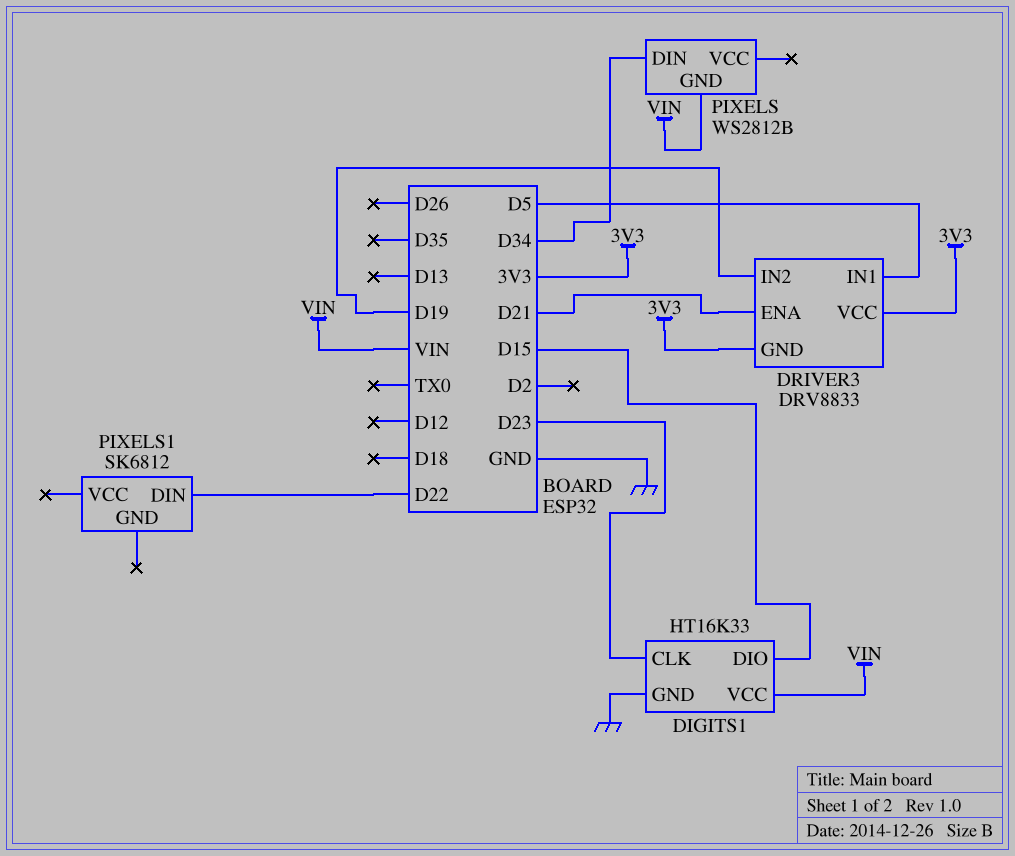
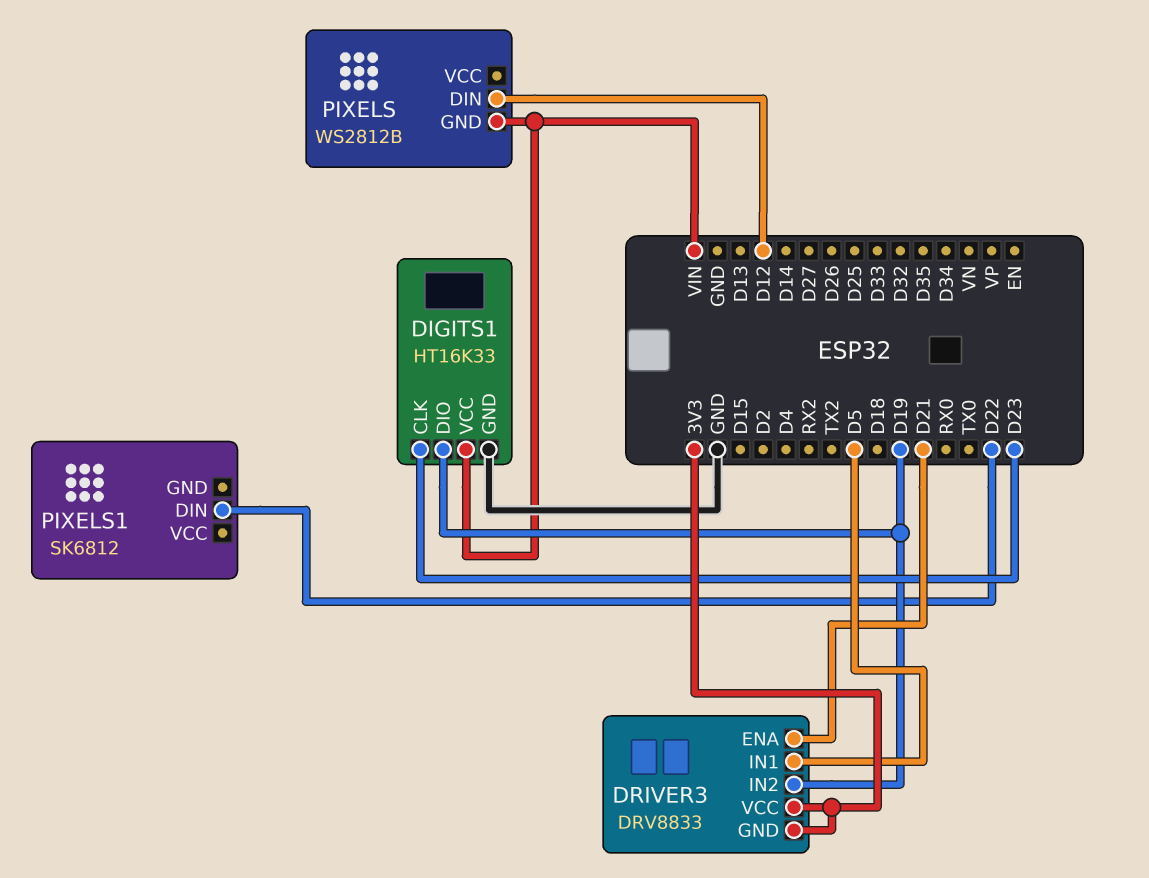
DIGITS1 pin DIO: D15 -> D19
PIXELS pin DIN: D34 -> D12

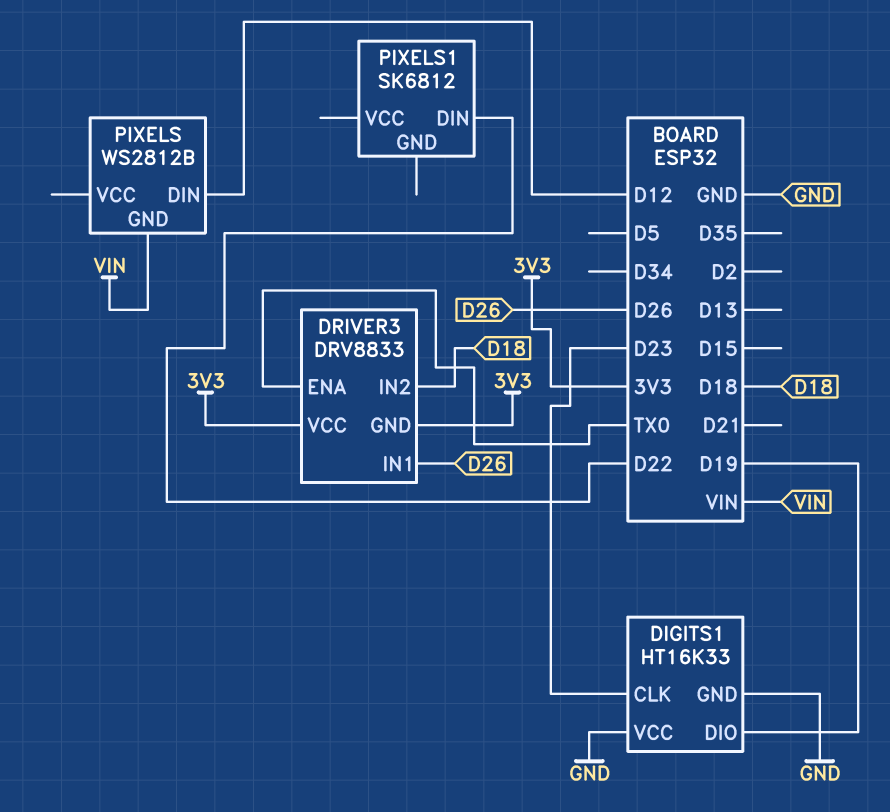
DIGITS1 pin VCC: VIN -> GND
DRIVER3 pin ENA: D21 -> TX0
DRIVER3 pin IN1: D5 -> D26
DRIVER3 pin IN2: D19 -> D18

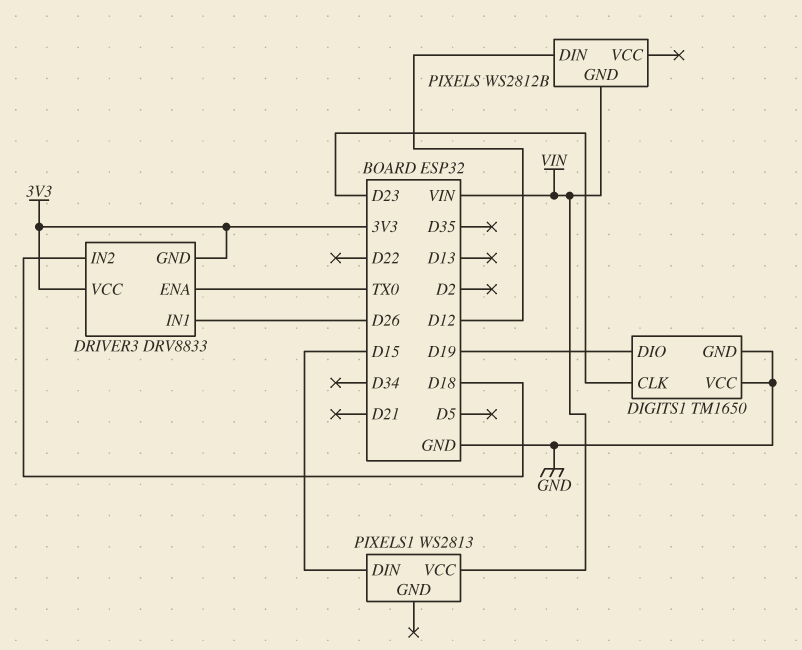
DIGITS1: HT16K33 -> TM1650
PIXELS1: SK6812 -> WS2813
PIXELS1 pin DIN: D22 -> D15
PIXELS1 pin VCC: none -> VIN

